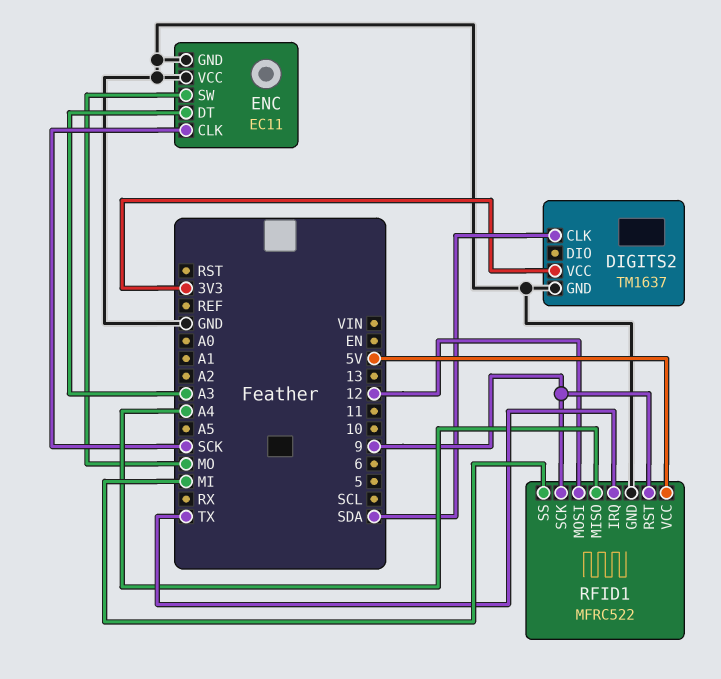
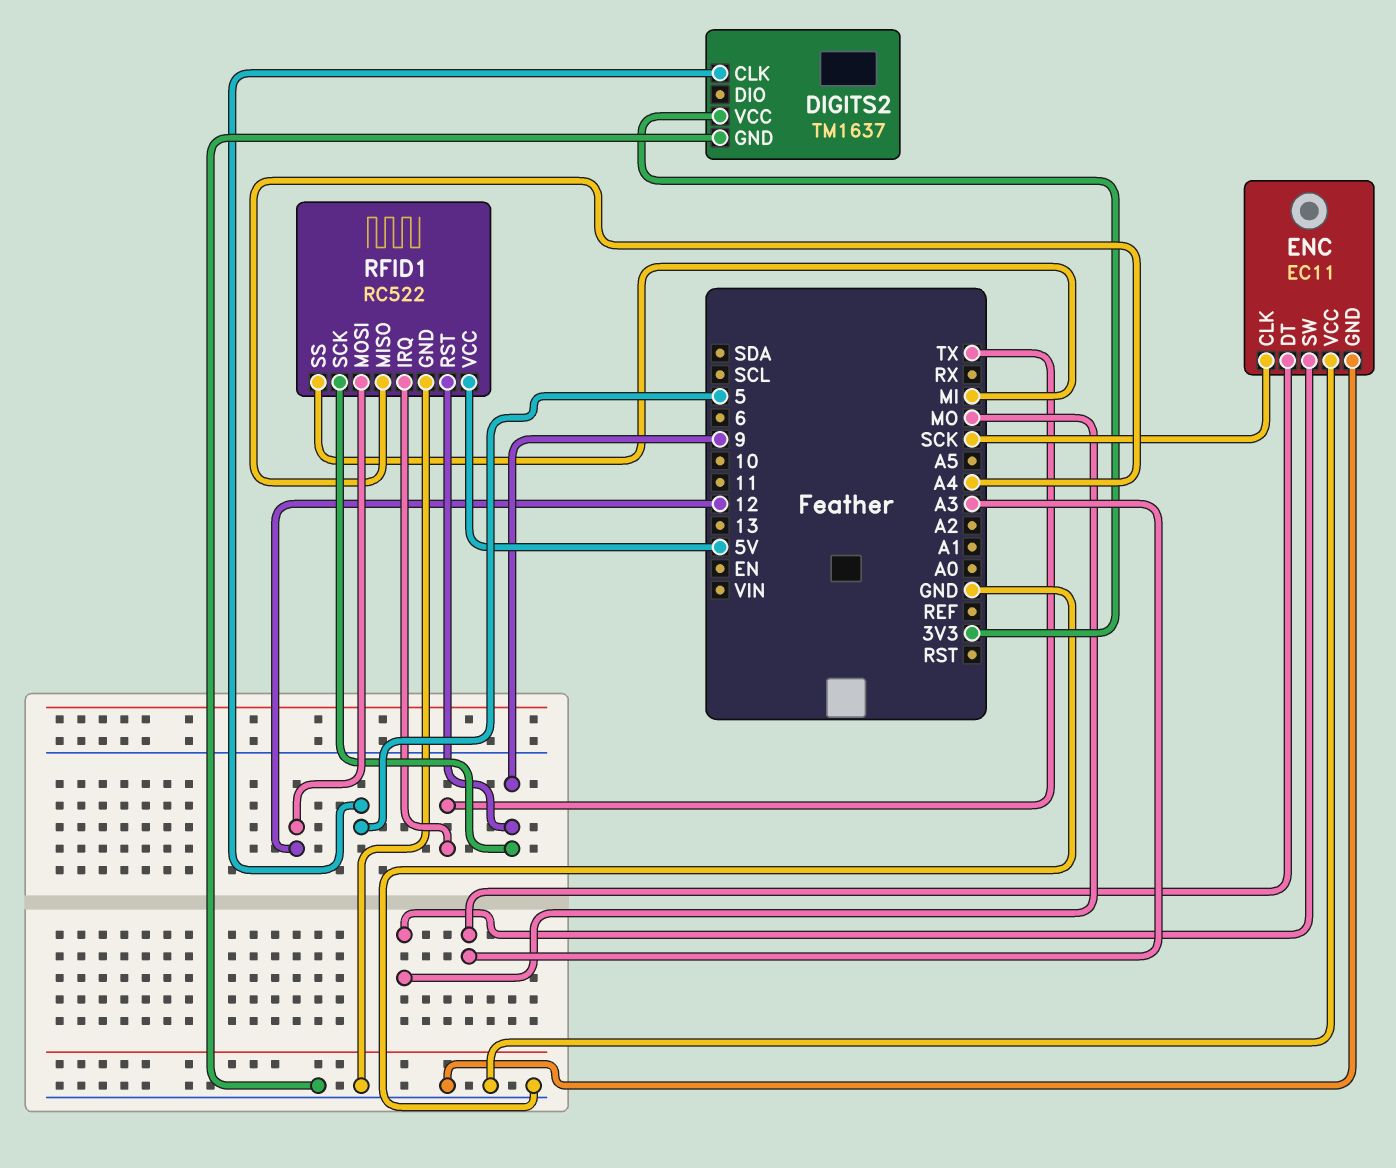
DIGITS2 pin CLK: SDA -> 5
RFID1: MFRC522 -> RC522

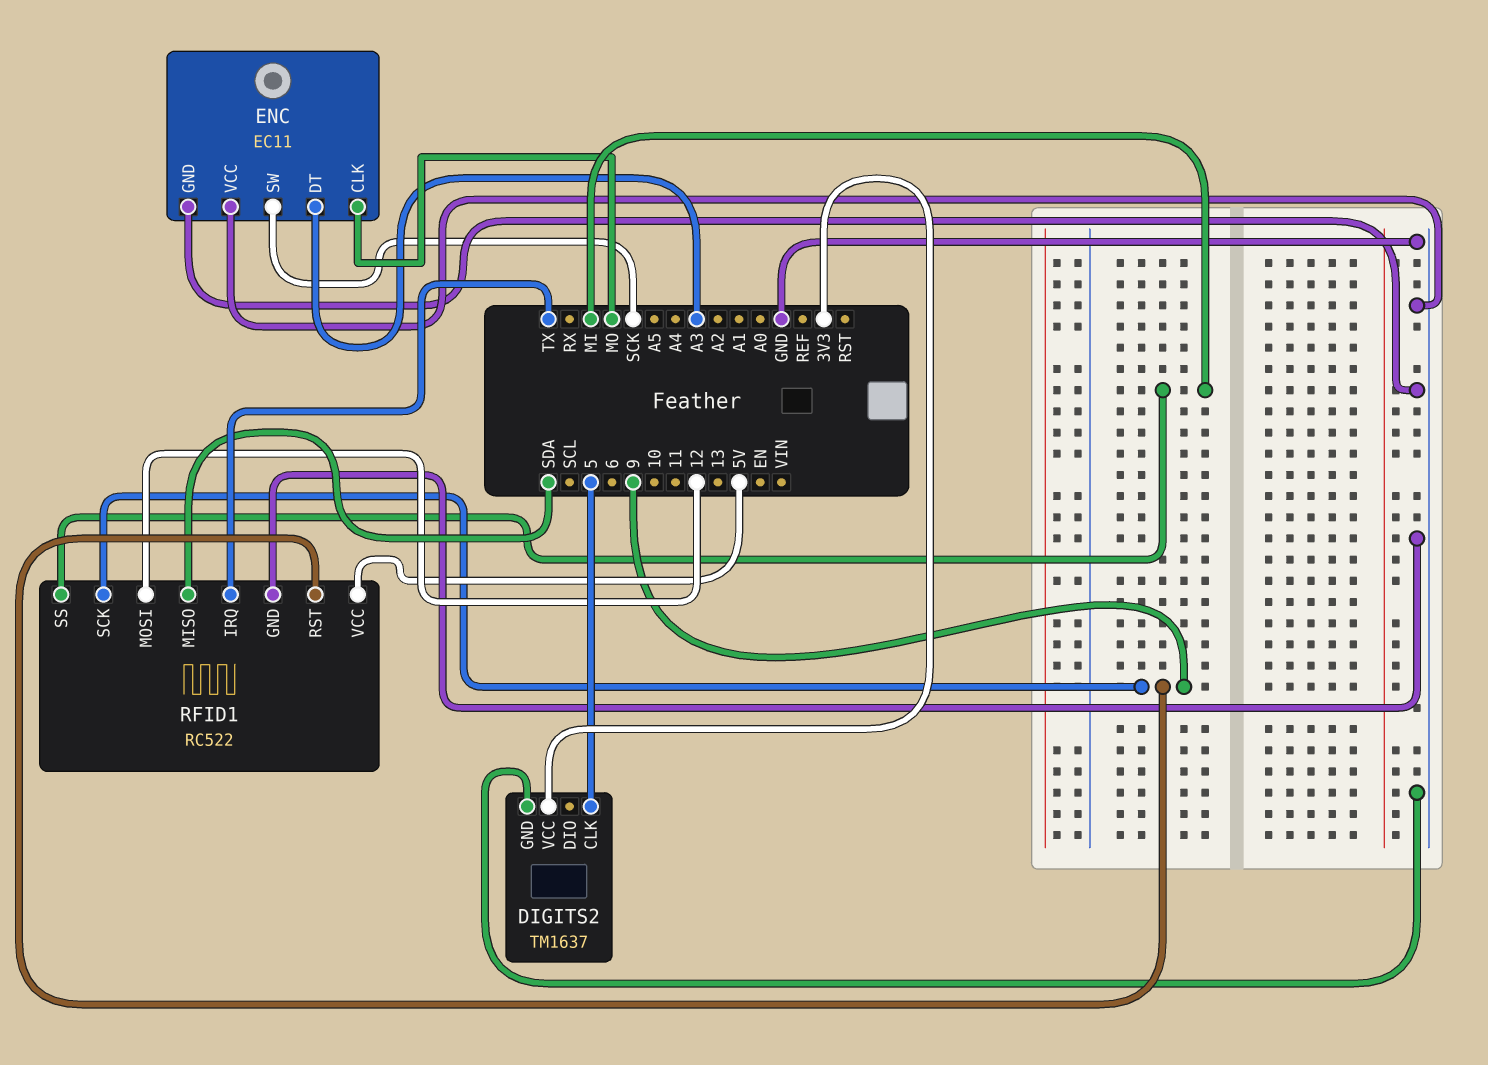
ENC pin CLK: SCK -> MO
ENC pin SW: MO -> SCK
RFID1 pin MISO: A4 -> SDA

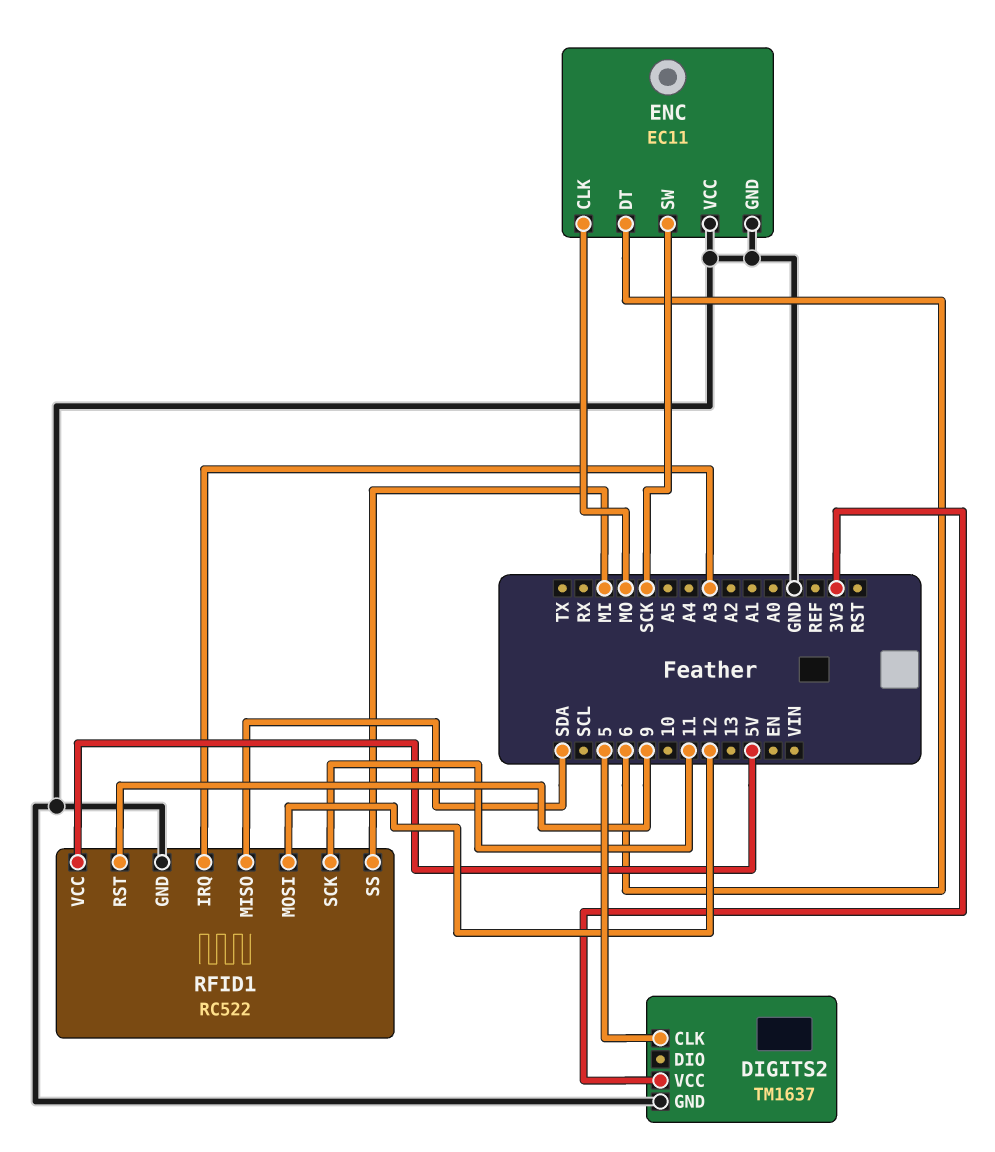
ENC pin DT: A3 -> 6
RFID1 pin IRQ: TX -> A3
RFID1 pin SCK: 9 -> 11

